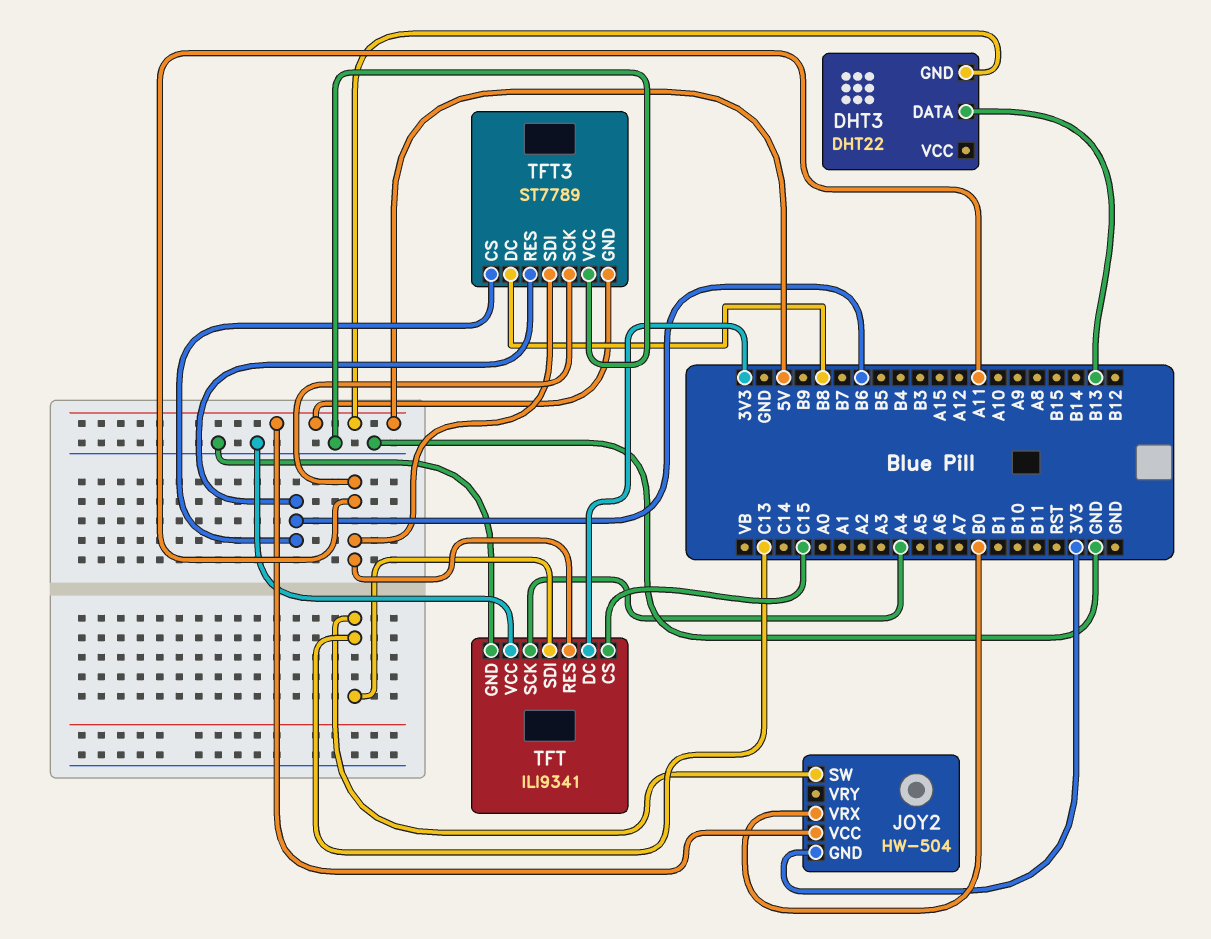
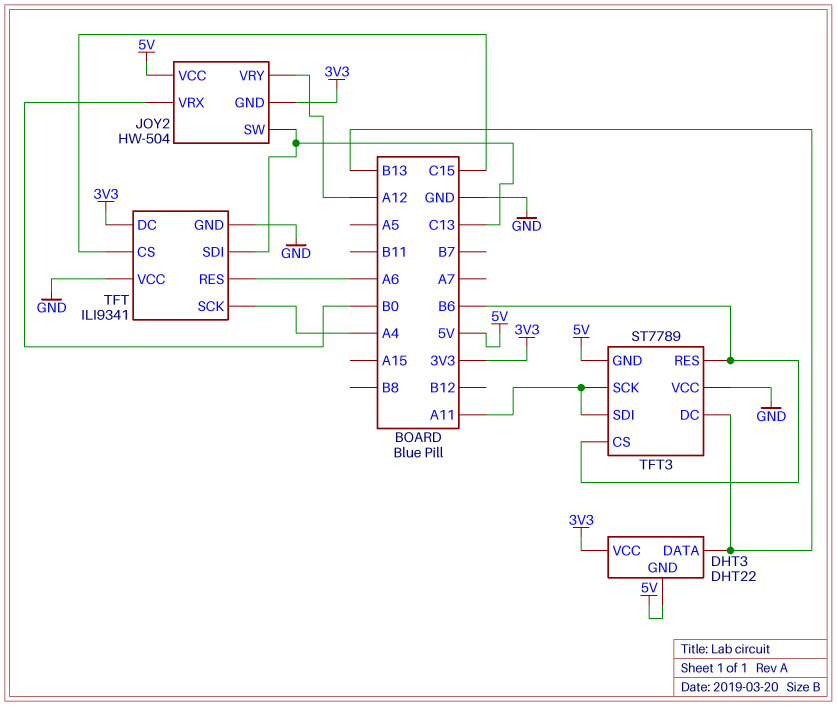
DHT3 pin VCC: none -> 3V3
JOY2 pin VRY: none -> A12
TFT pin RES: A11 -> A6
TFT3 pin DC: B8 -> B13

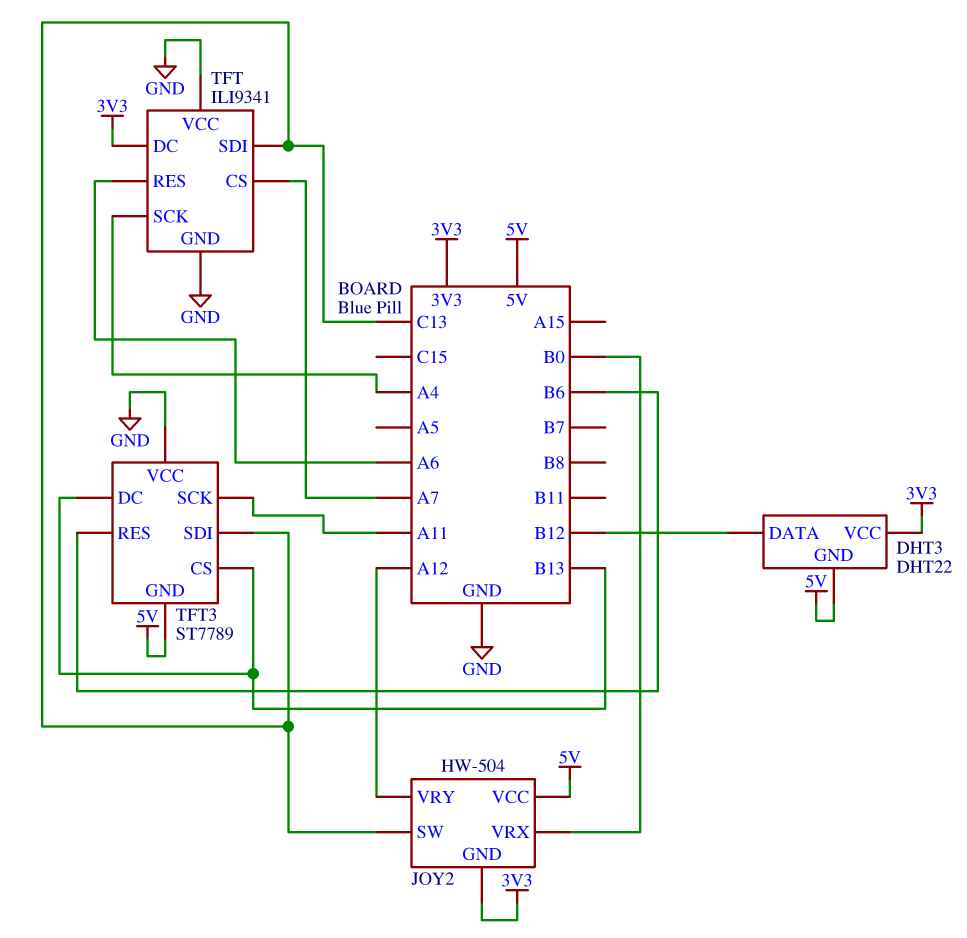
DHT3 pin DATA: B13 -> B12
TFT pin CS: C15 -> A7
TFT3 pin CS: B6 -> B13
TFT3 pin SDI: A11 -> C13

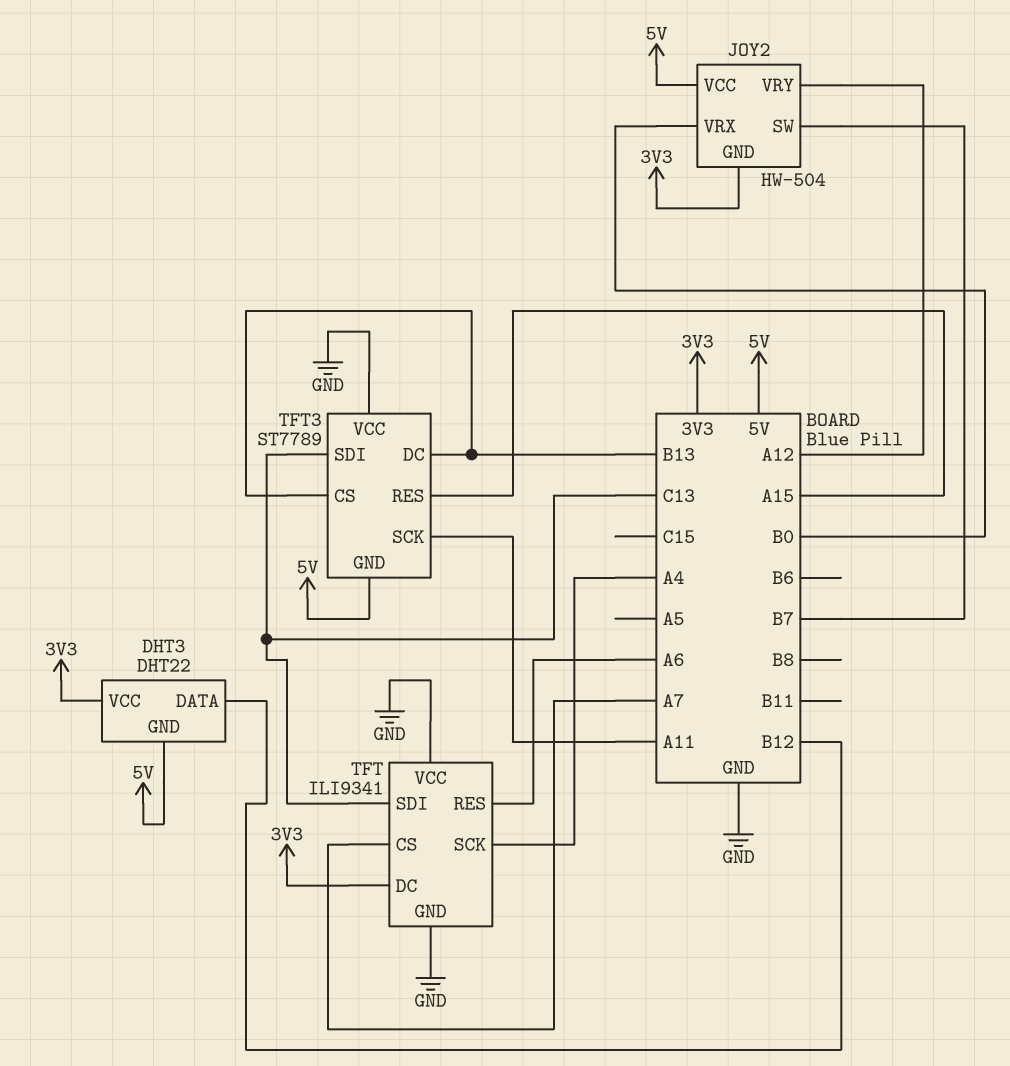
JOY2 pin SW: C13 -> B7
TFT3 pin RES: B6 -> A15

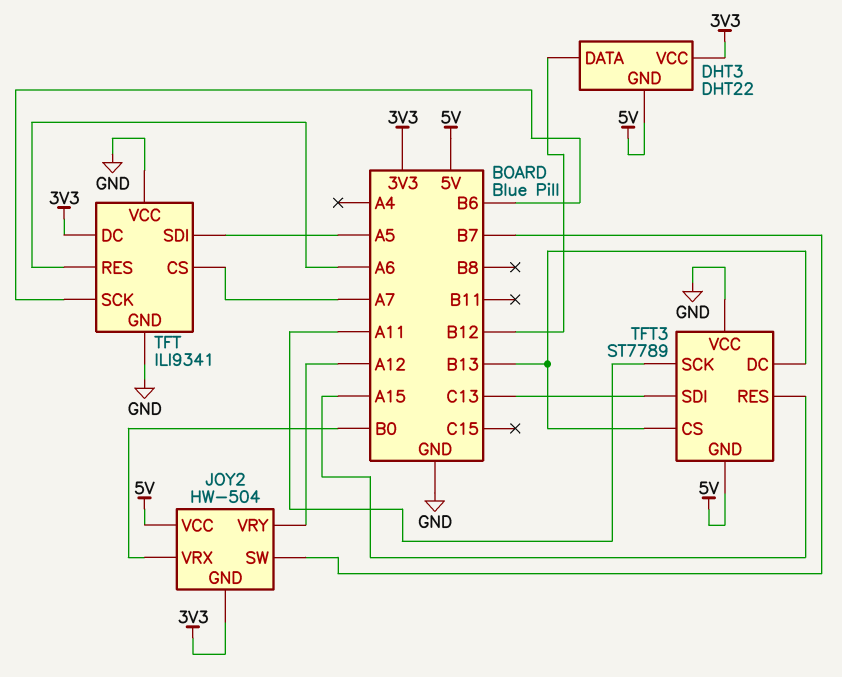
TFT pin SCK: A4 -> B6
TFT pin SDI: C13 -> A5

